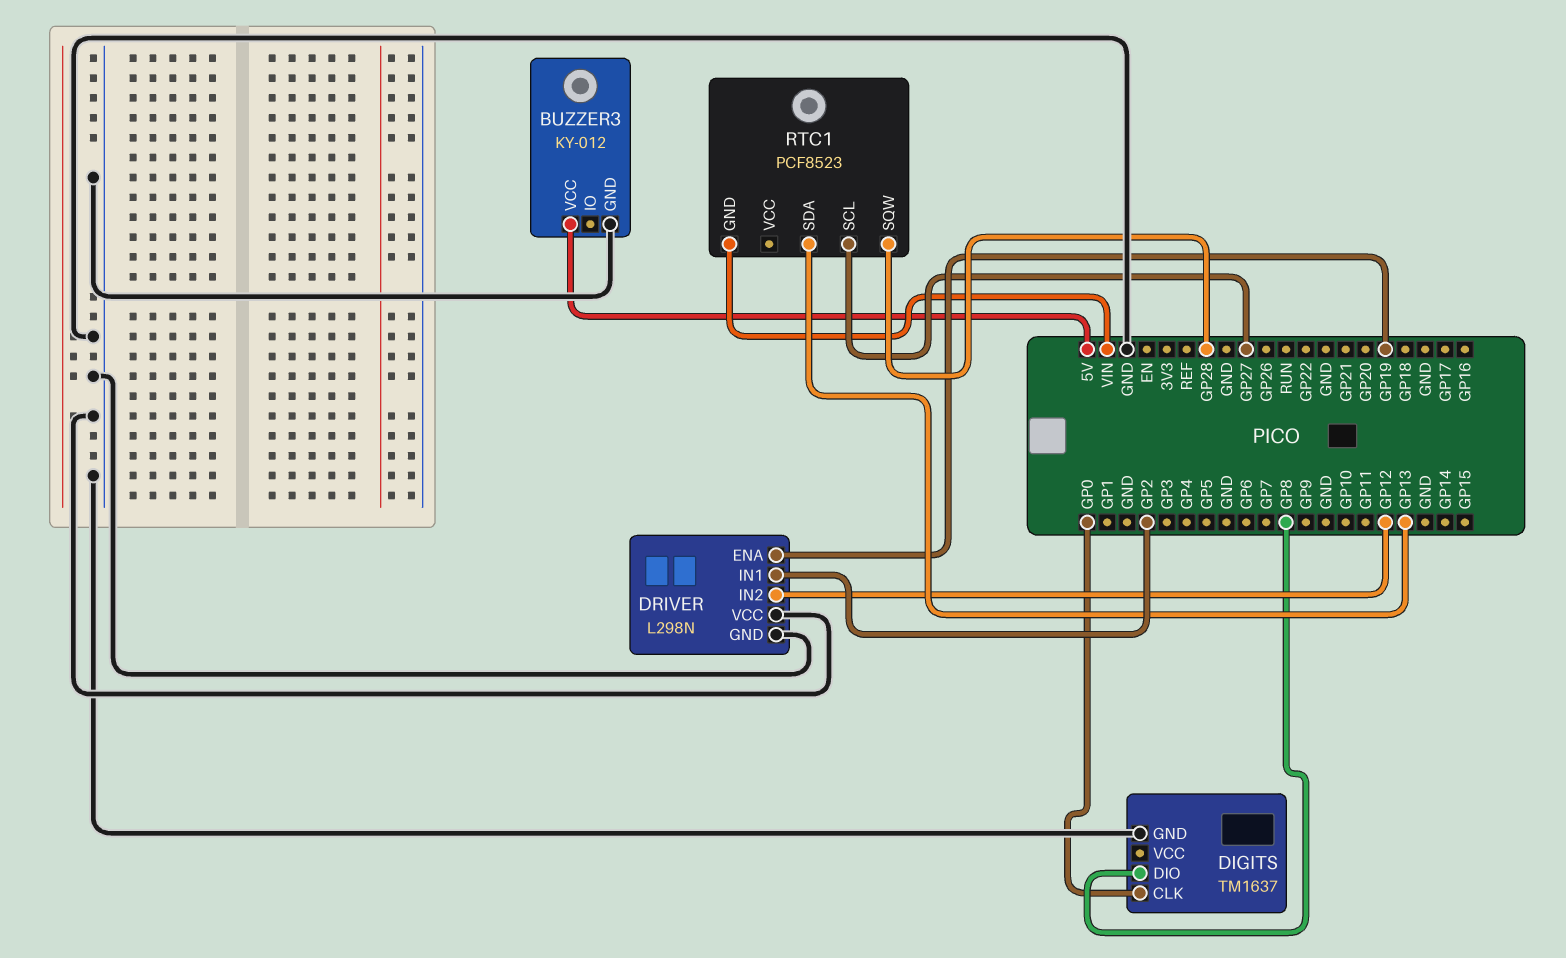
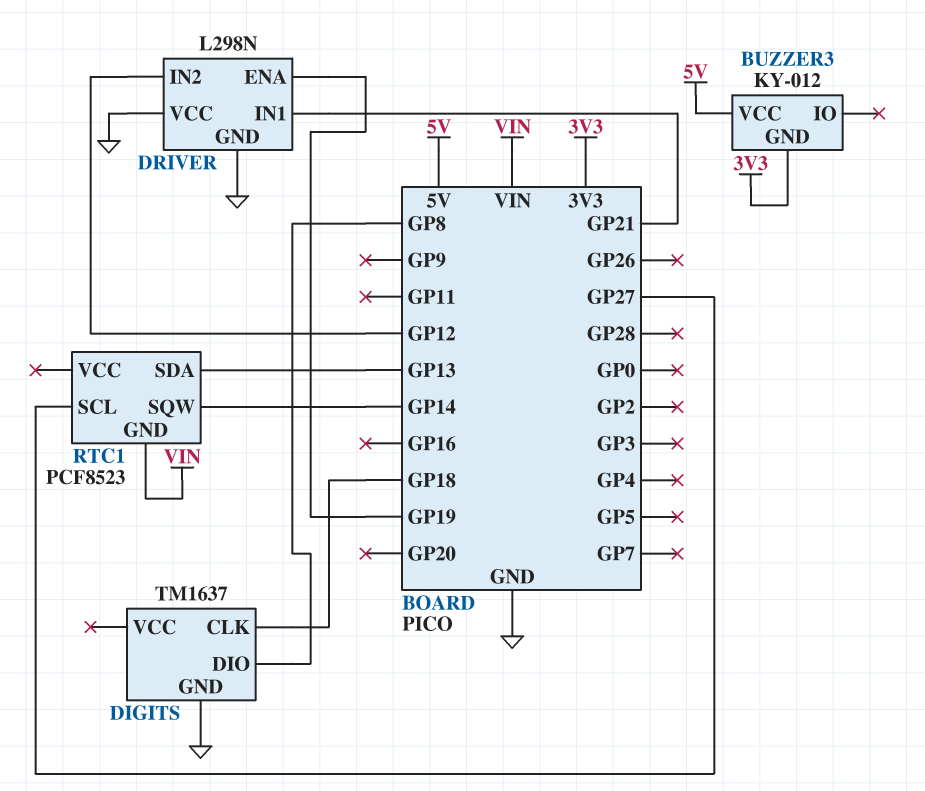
BUZZER3 pin GND: GND -> 3V3
DIGITS pin CLK: GP0 -> GP18
DRIVER pin IN1: GP2 -> GP21
RTC1 pin SQW: GP28 -> GP14

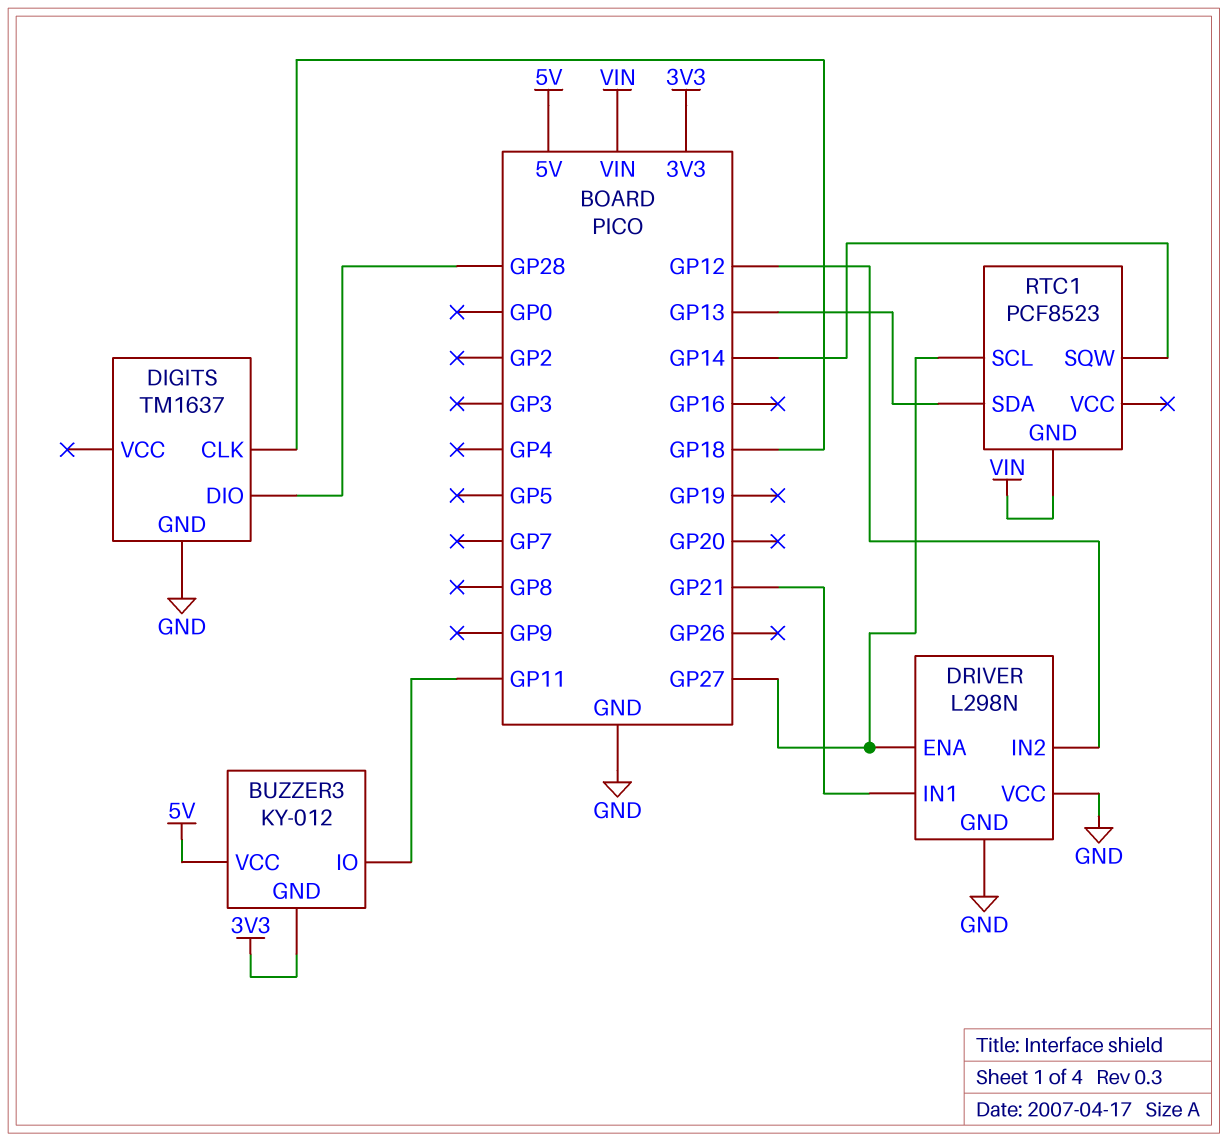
BUZZER3 pin IO: none -> GP11
DIGITS pin DIO: GP8 -> GP28
DRIVER pin ENA: GP19 -> GP27

